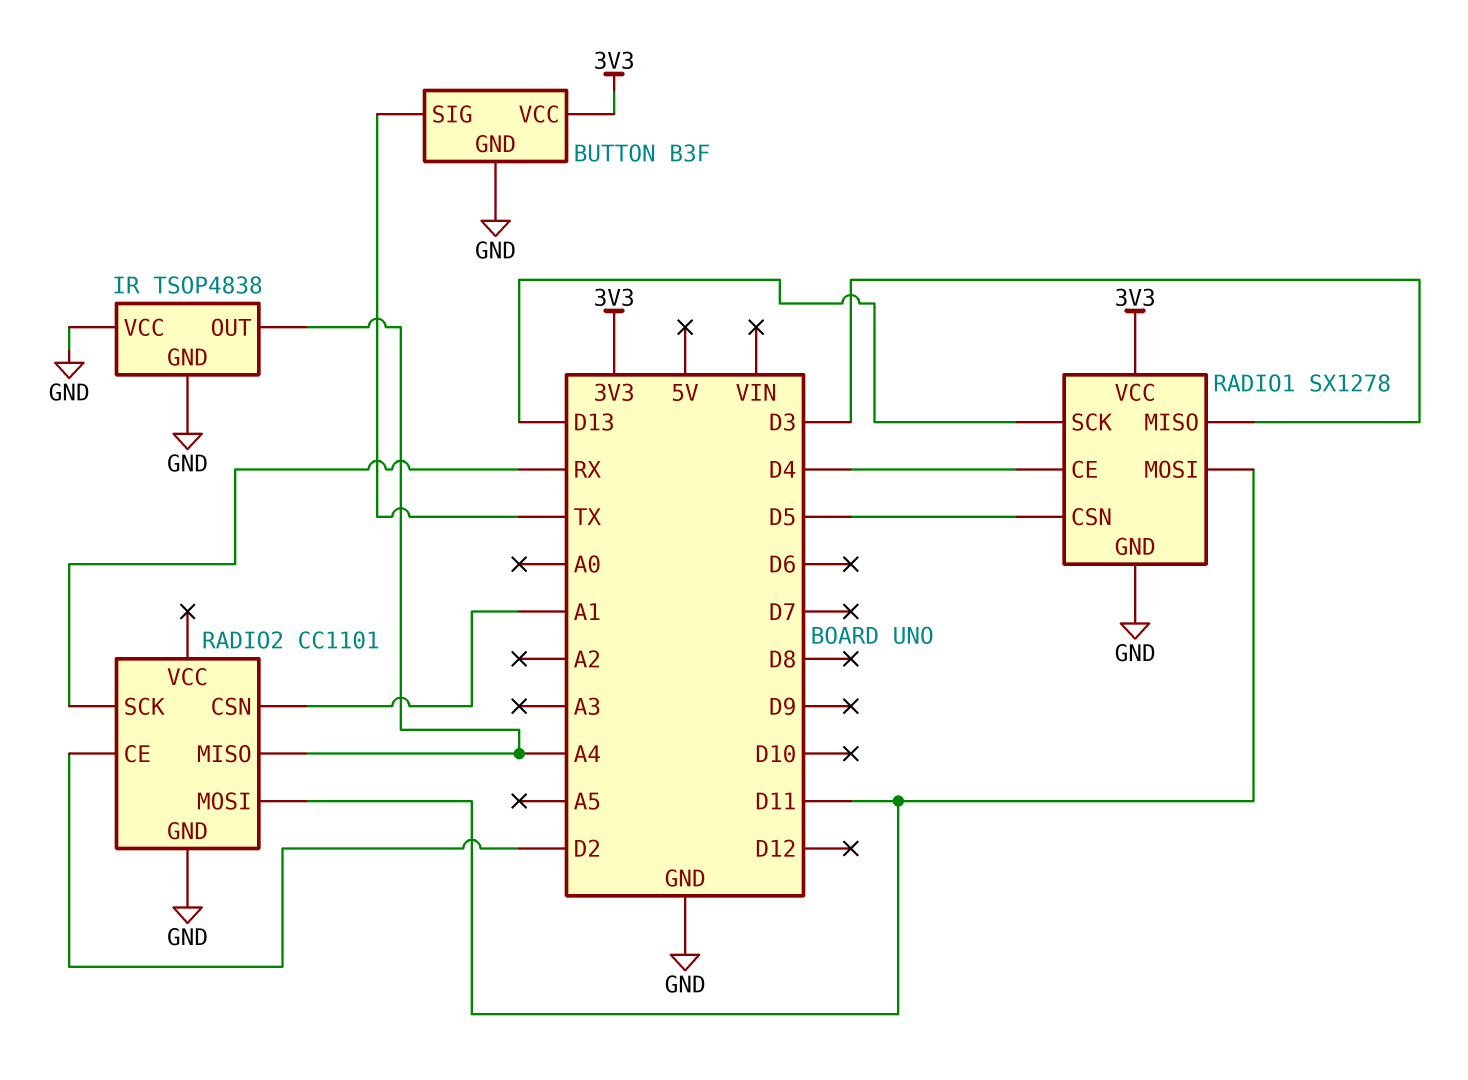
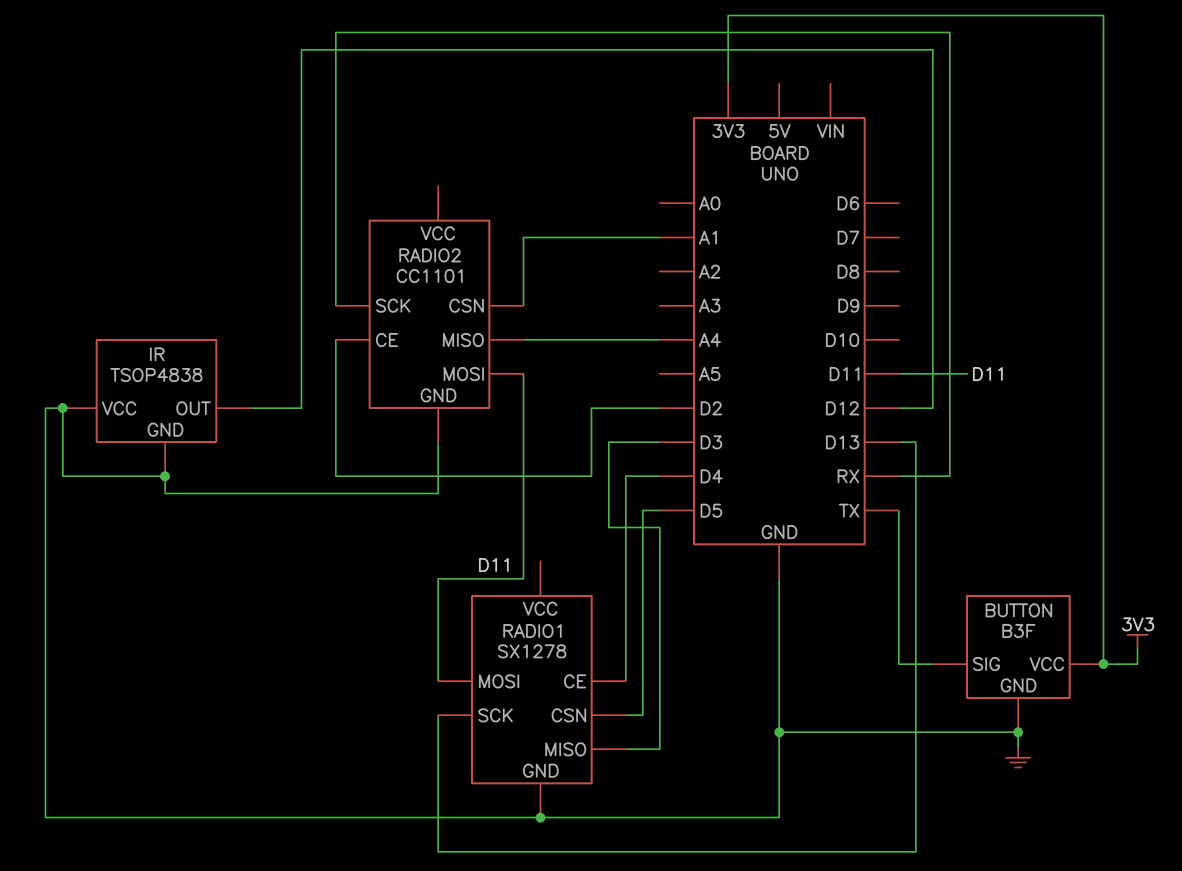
IR pin OUT: A4 -> D12
RADIO1 pin VCC: 3V3 -> none

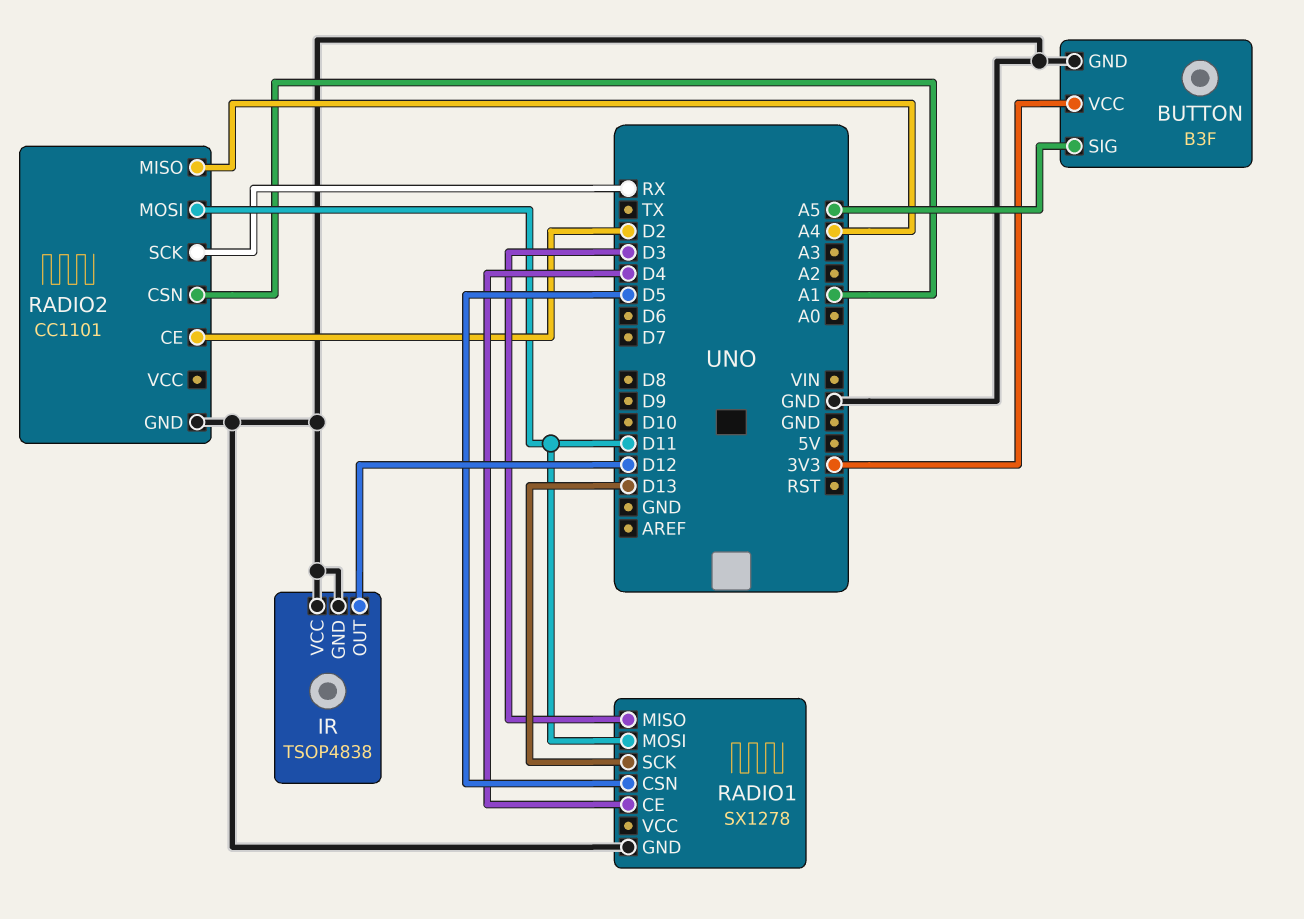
BUTTON pin SIG: TX -> A5

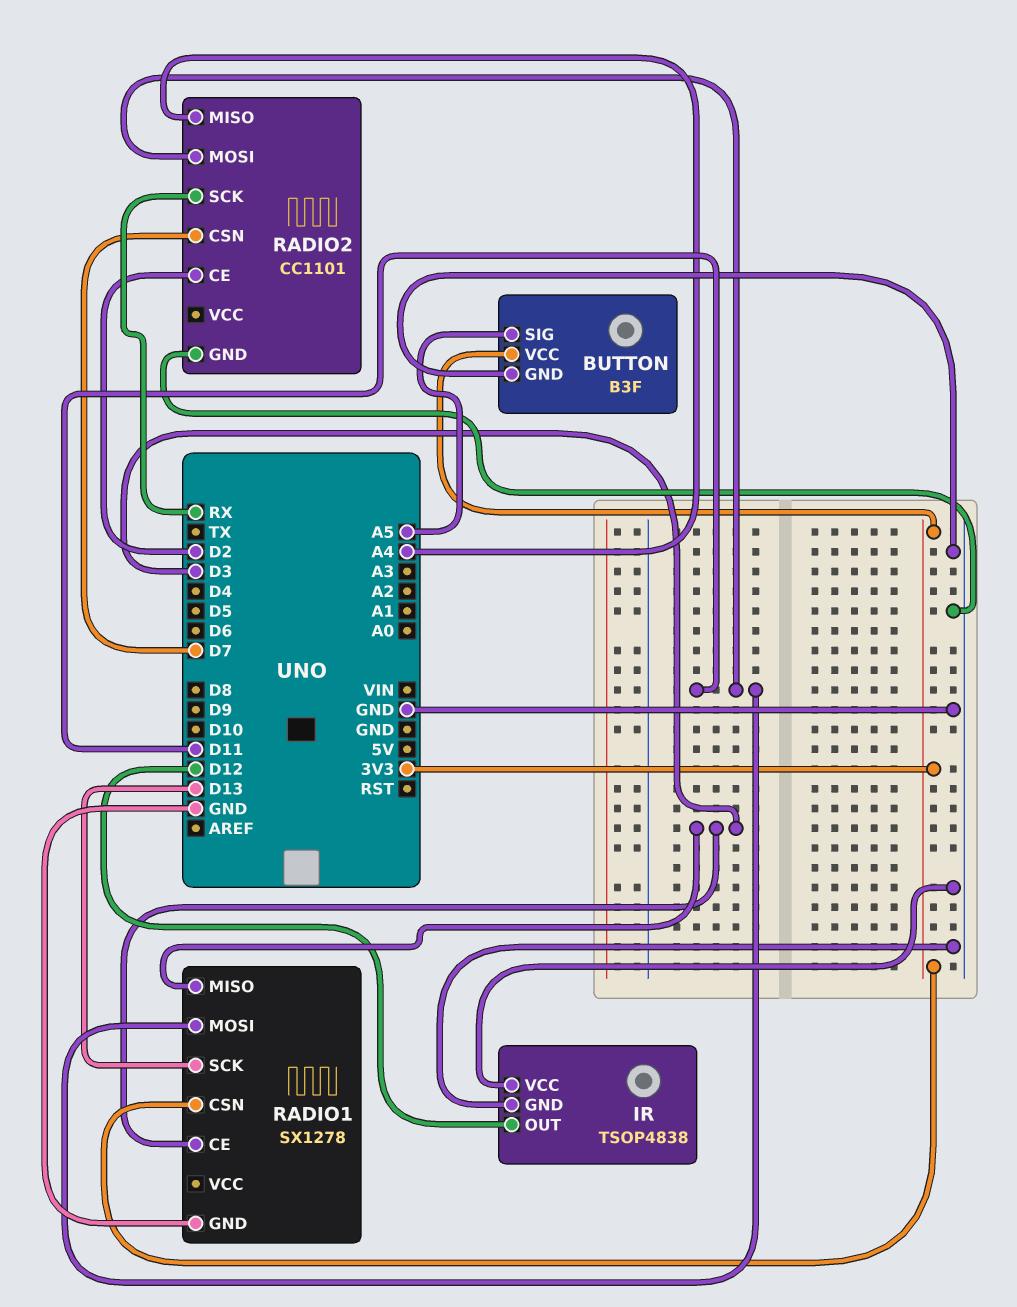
RADIO1 pin CE: D4 -> D3
RADIO1 pin CSN: D5 -> 3V3
RADIO2 pin CSN: A1 -> D7

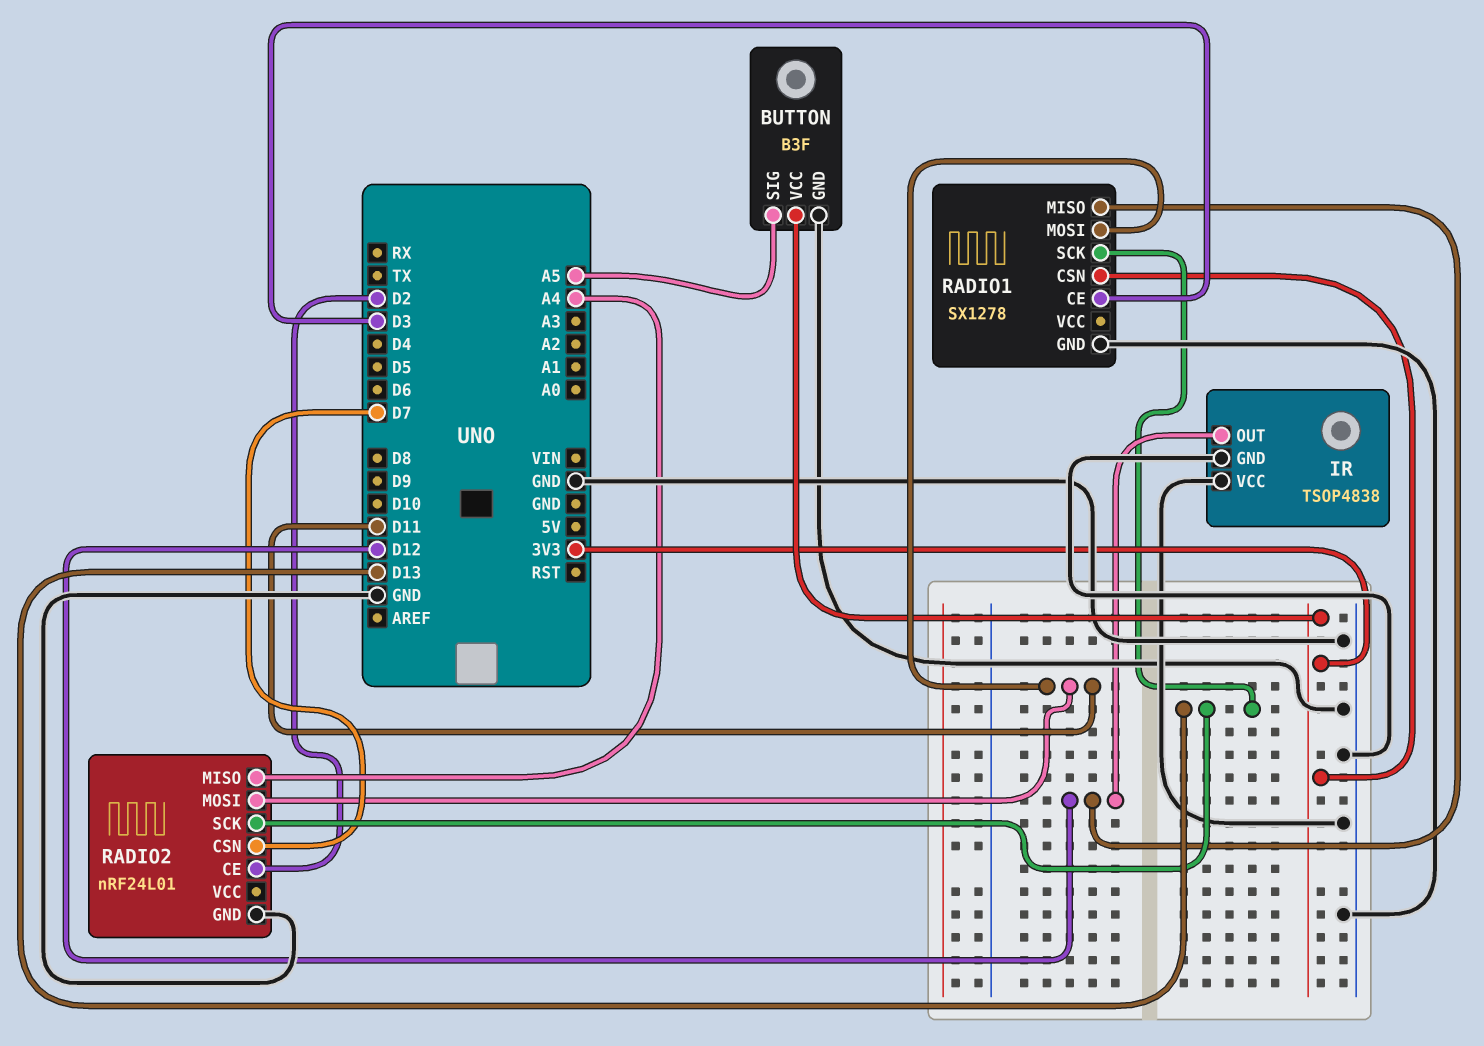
RADIO1 pin MISO: D3 -> D12
RADIO2: CC1101 -> nRF24L01
RADIO2 pin SCK: RX -> D13

